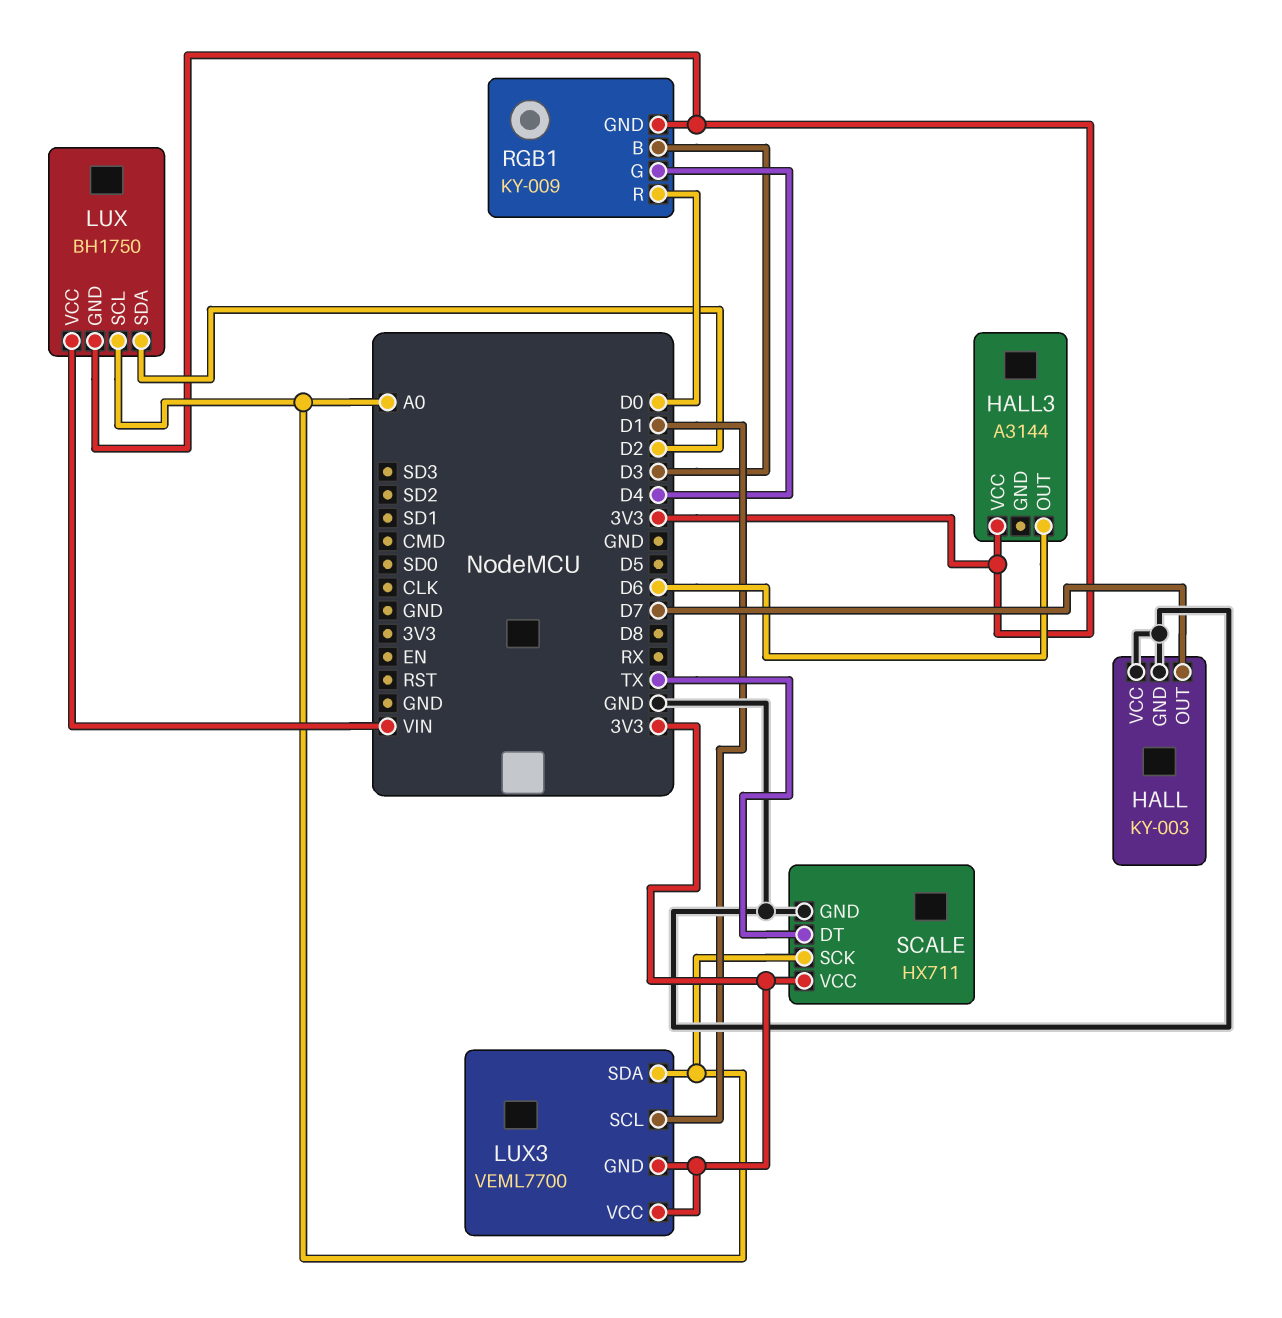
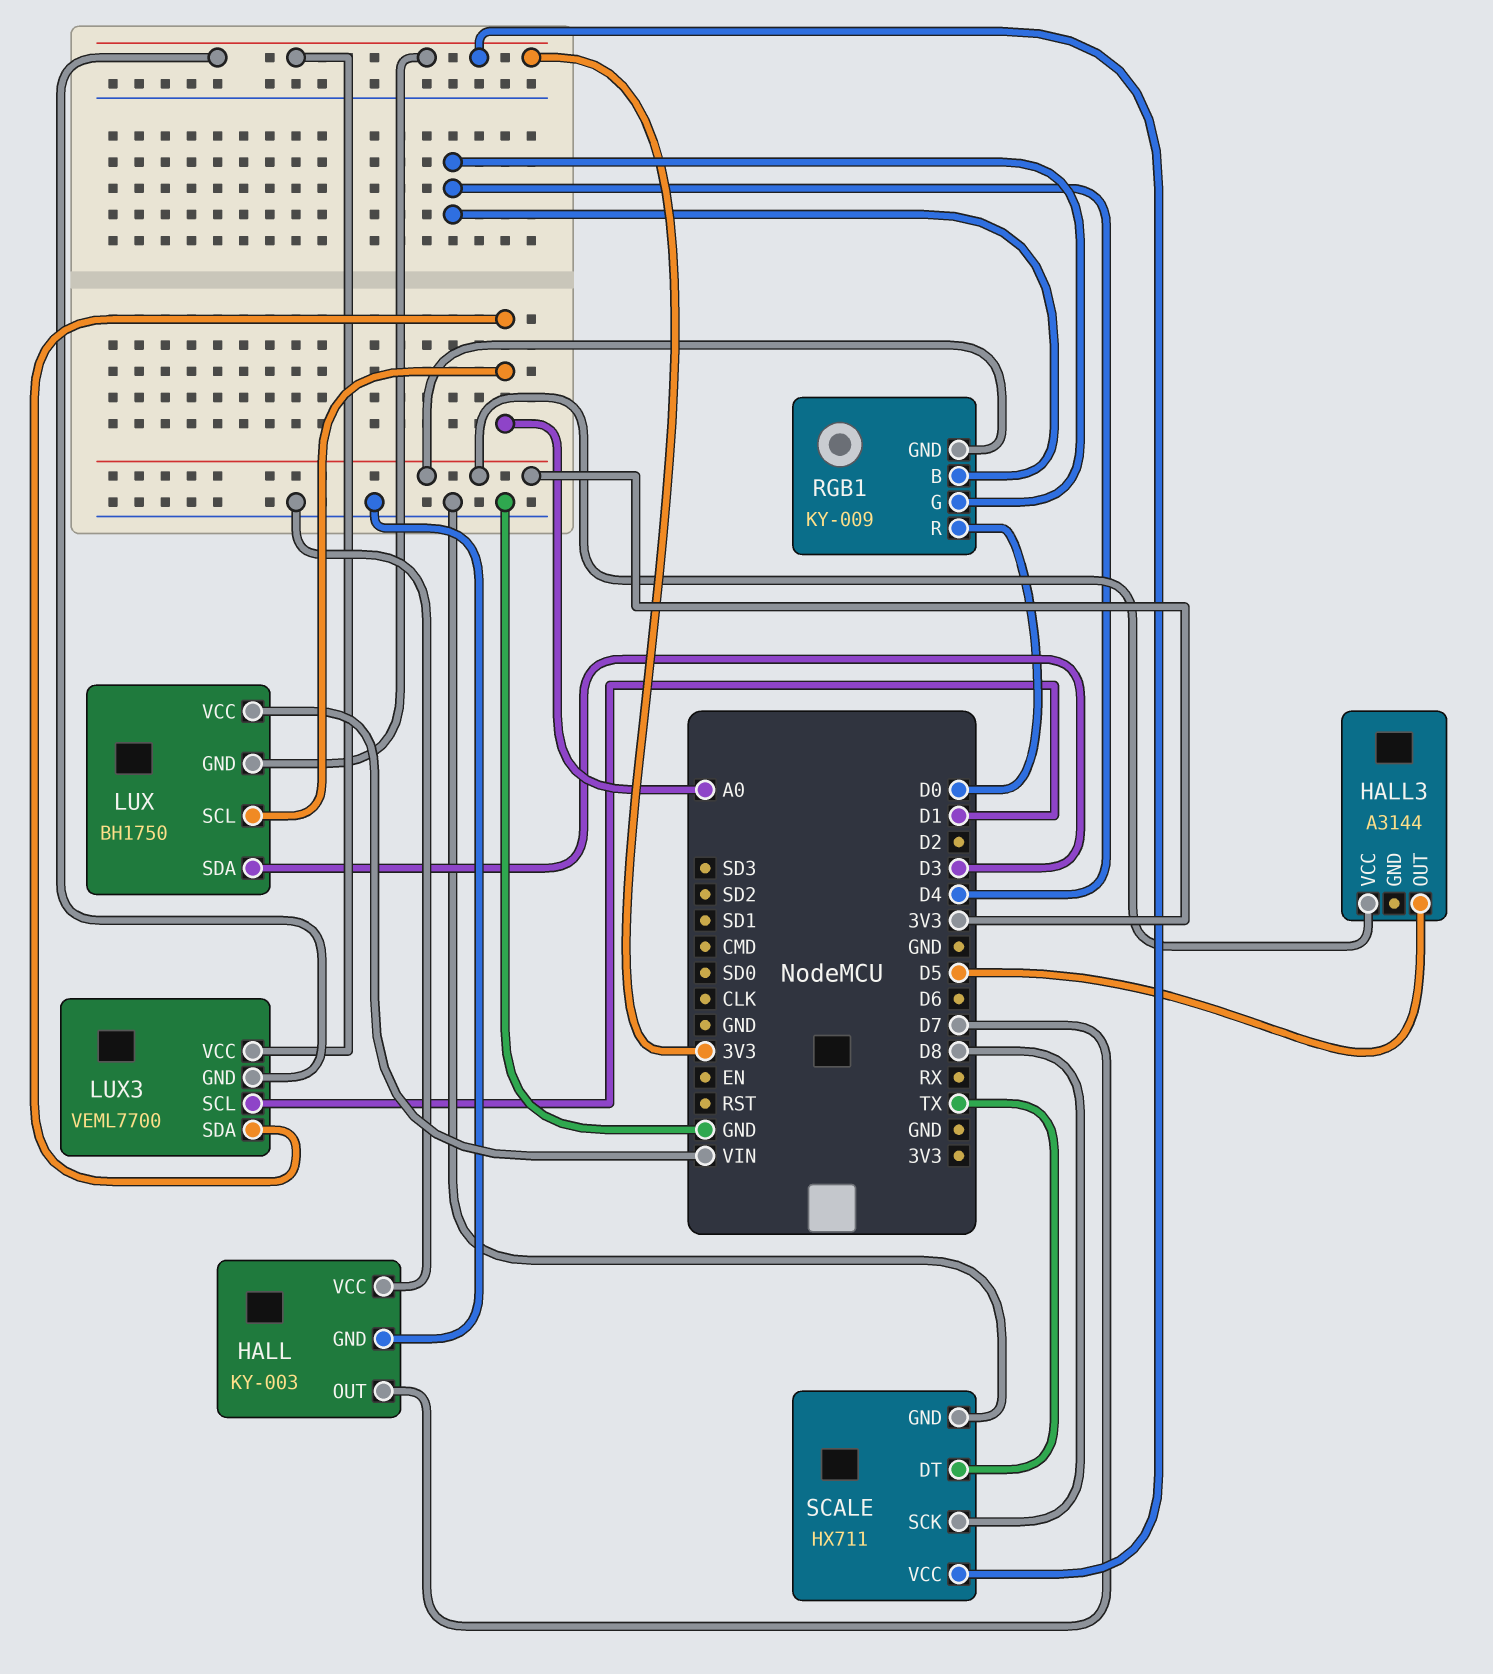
HALL3 pin OUT: D6 -> D5
LUX pin SDA: D2 -> D3
RGB1 pin B: D3 -> D4
SCALE pin SCK: A0 -> D8

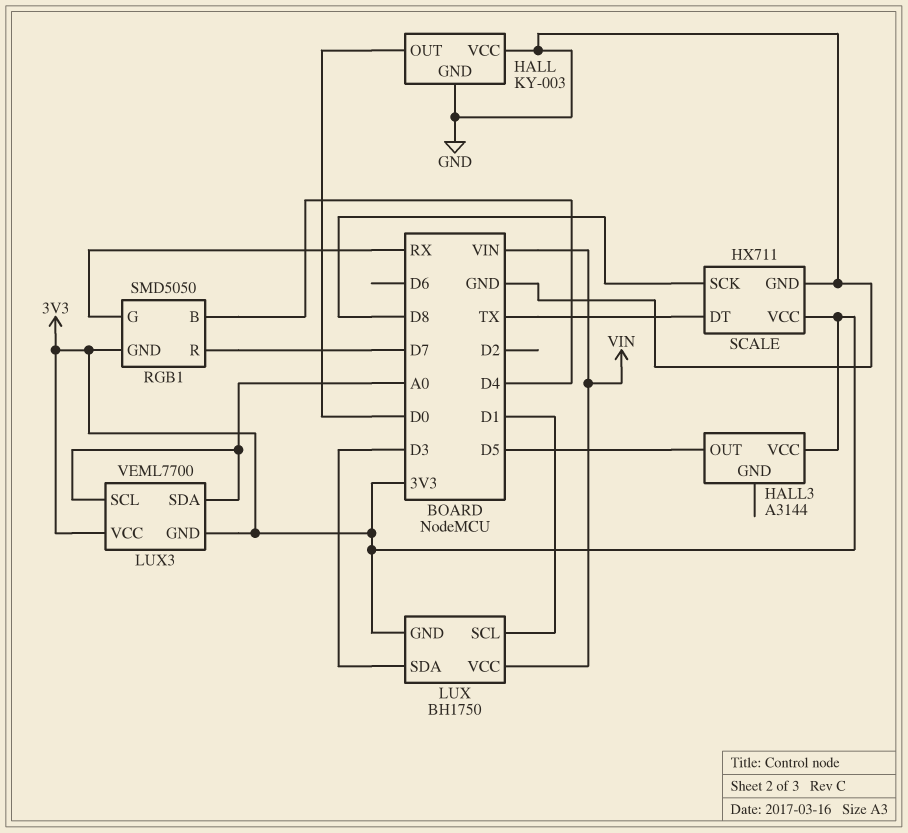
HALL pin OUT: D7 -> D0
LUX pin SCL: A0 -> D1
LUX3 pin SCL: D1 -> A0
RGB1: KY-009 -> SMD5050
RGB1 pin G: D4 -> RX
RGB1 pin R: D0 -> D7

